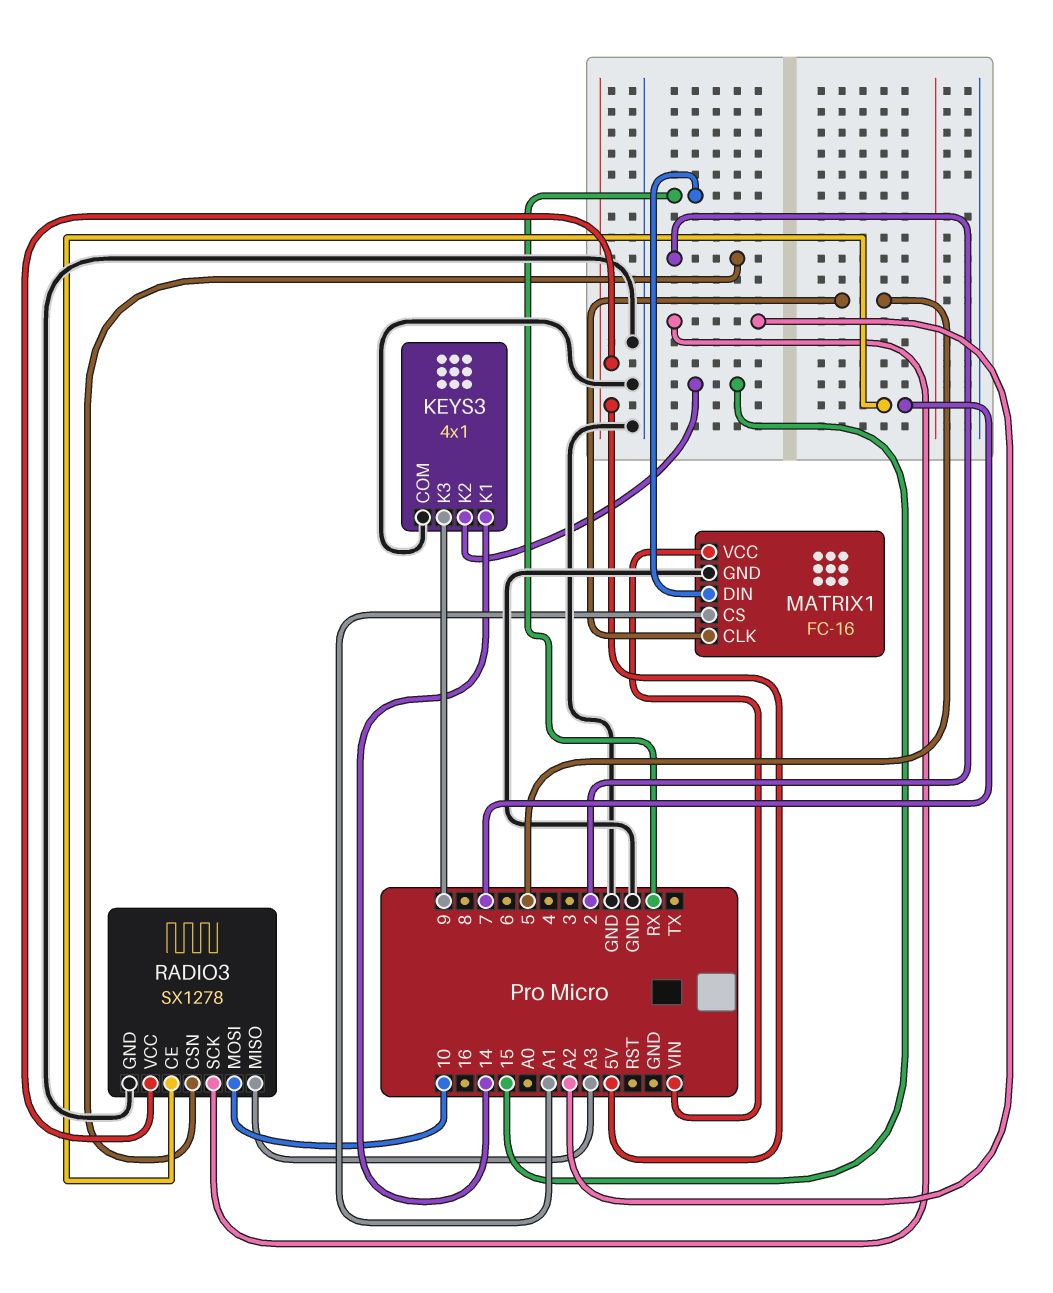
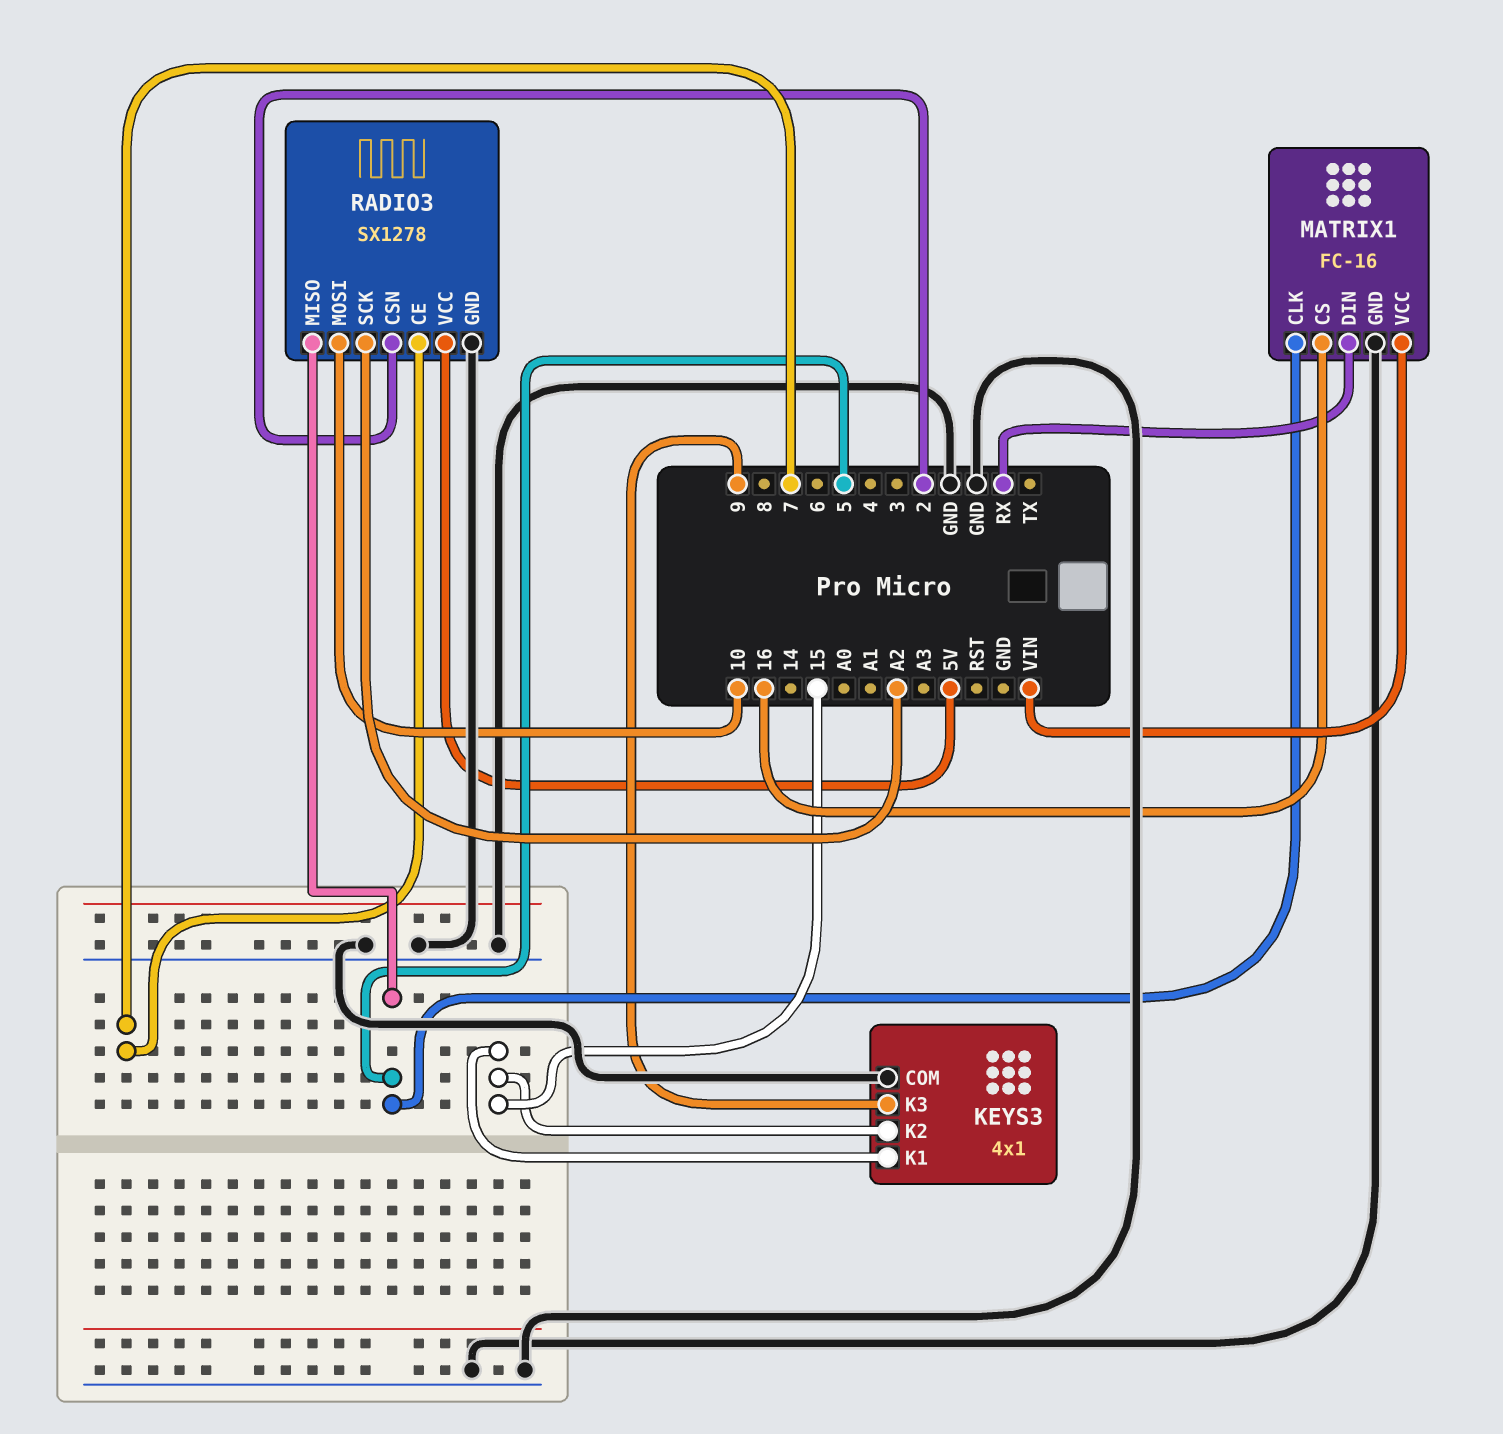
KEYS3 pin K1: 14 -> 15
MATRIX1 pin CS: A1 -> 16
RADIO3 pin MISO: A3 -> 5

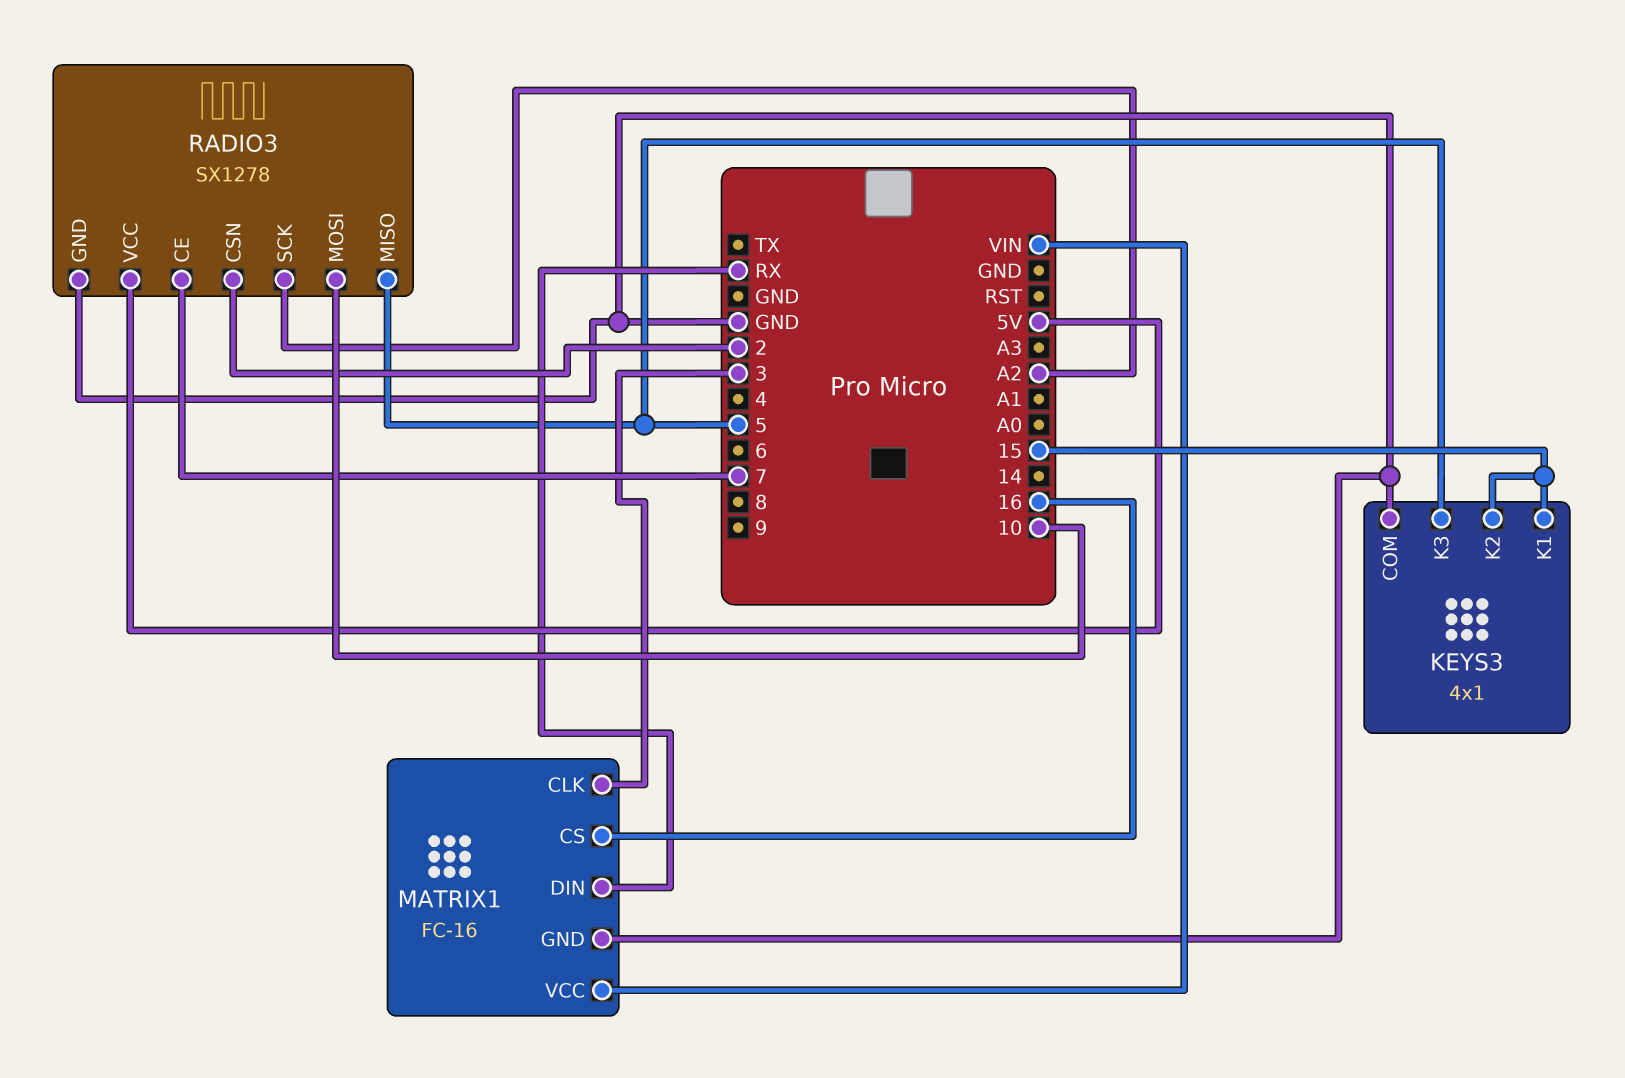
KEYS3 pin K3: 9 -> 5
MATRIX1 pin CLK: 5 -> 3

